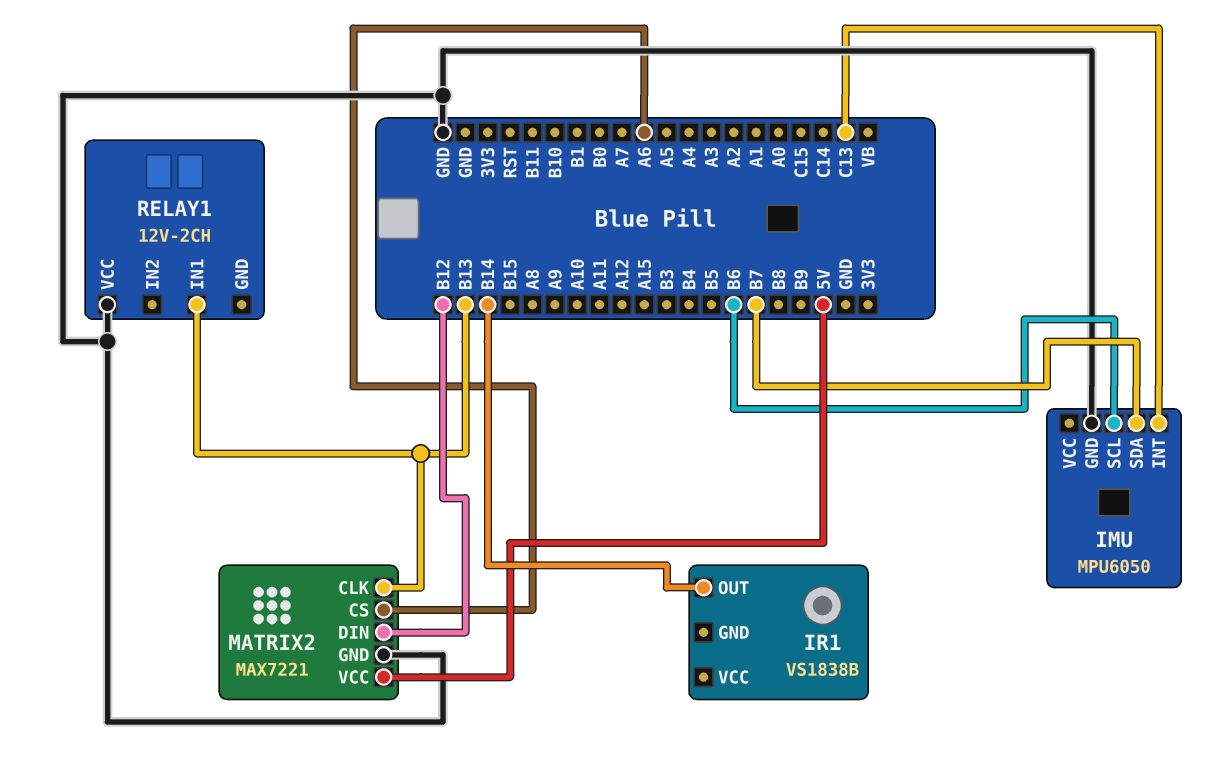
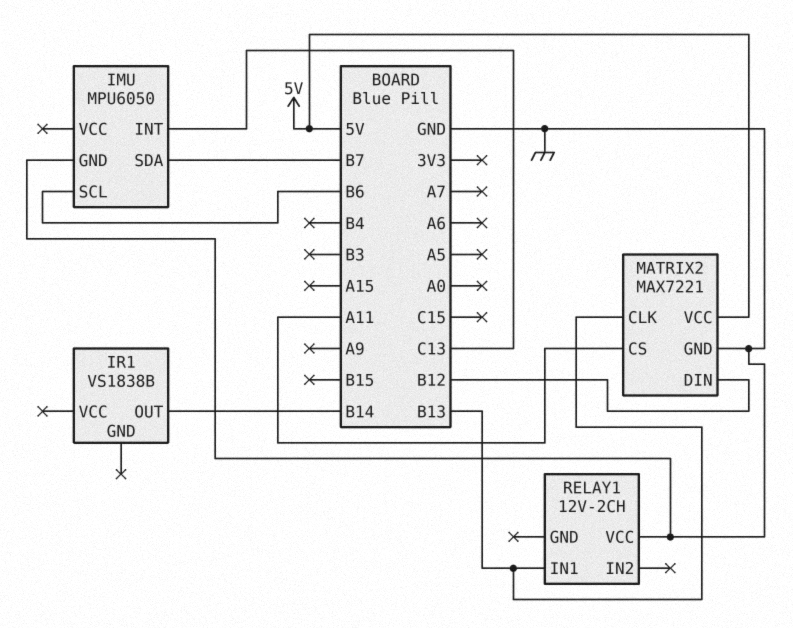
MATRIX2 pin CS: A6 -> A11

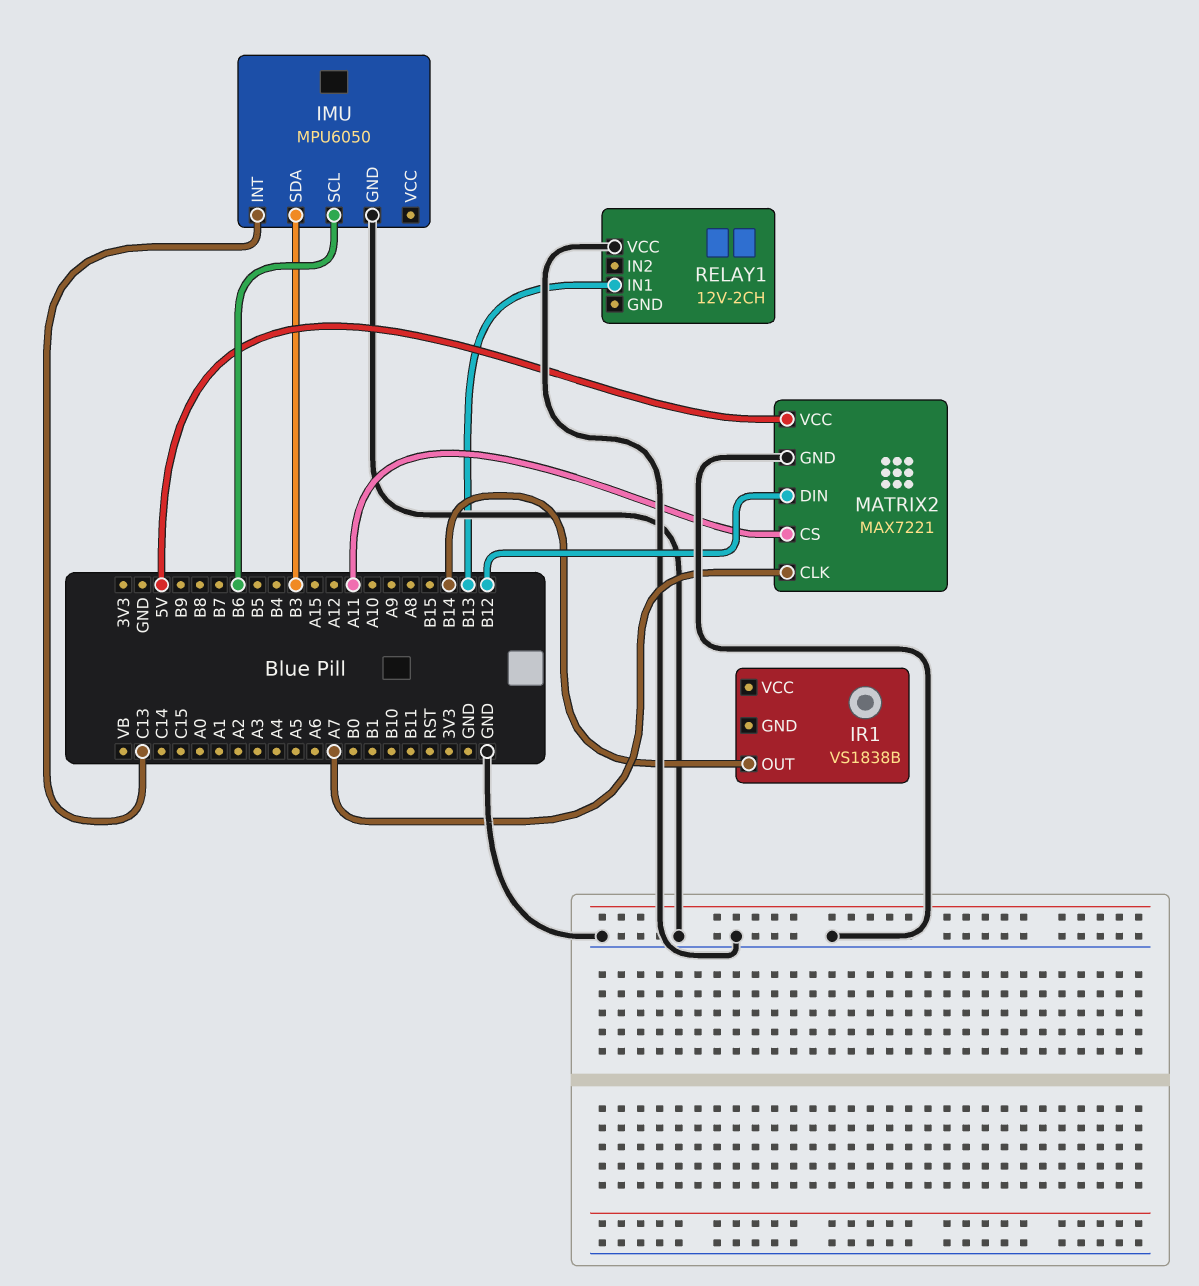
IMU pin SDA: B7 -> B3
MATRIX2 pin CLK: B13 -> A7

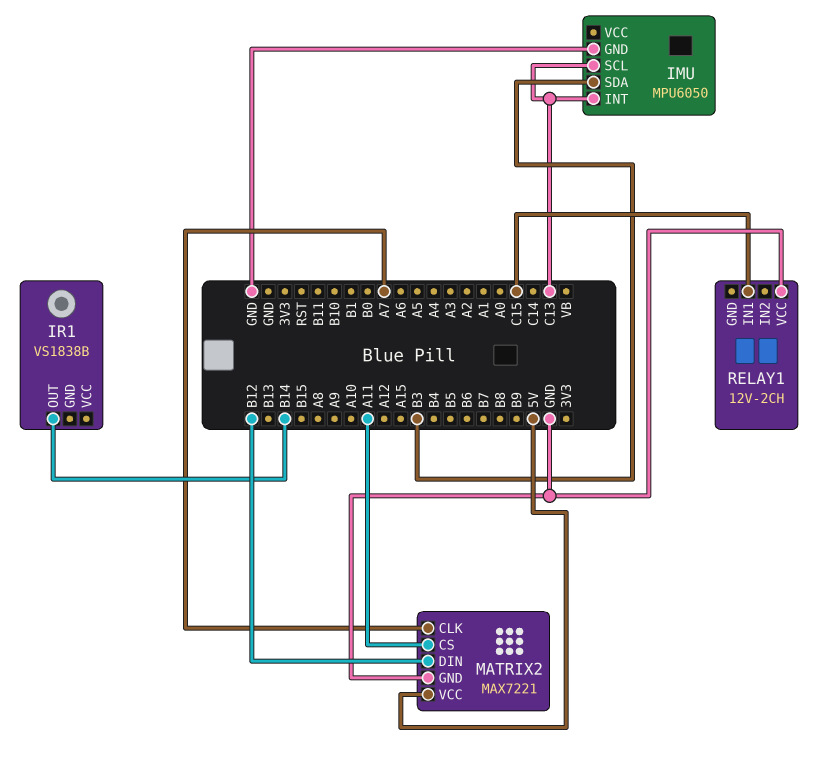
IMU pin SCL: B6 -> C13
RELAY1 pin IN1: B13 -> C15

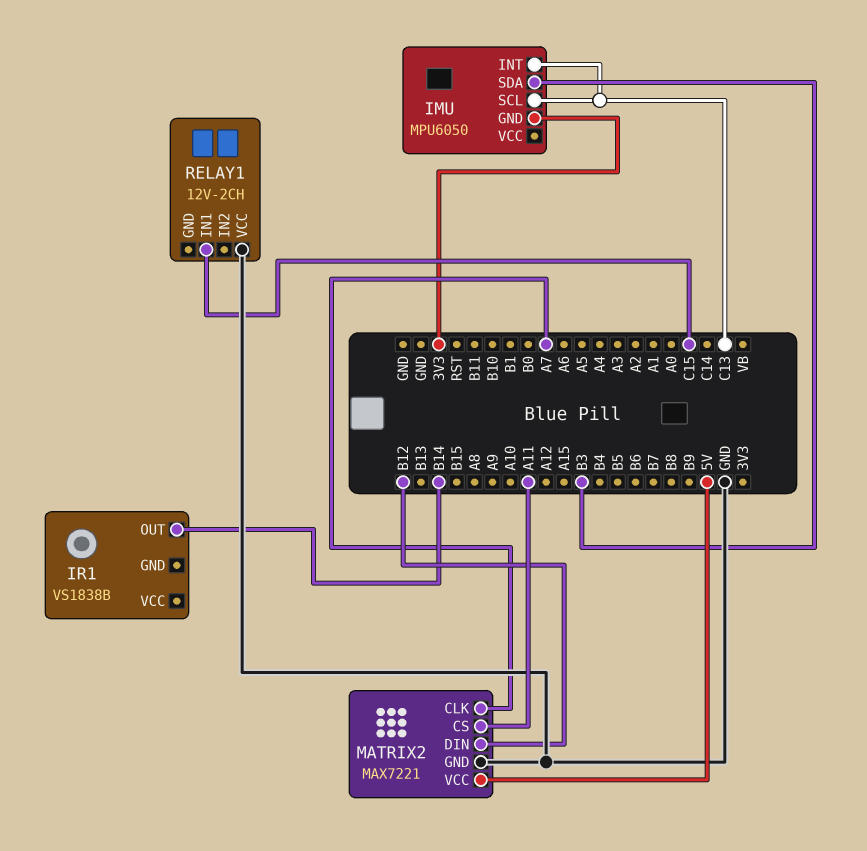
IMU pin GND: GND -> 3V3

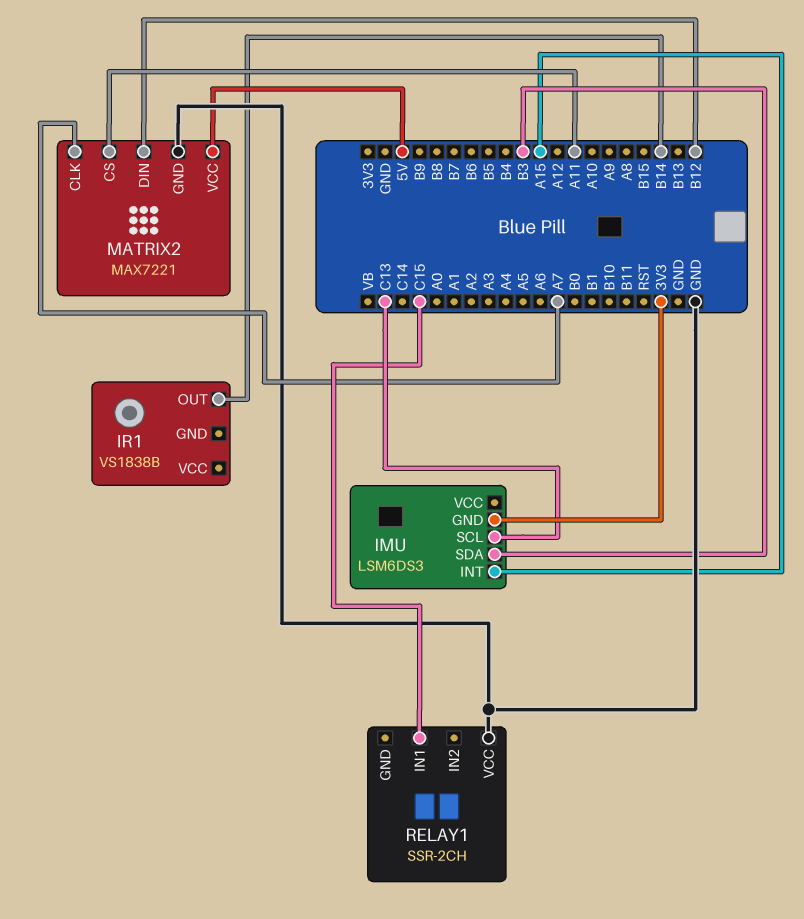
IMU: MPU6050 -> LSM6DS3
IMU pin INT: C13 -> A15
RELAY1: 12V-2CH -> SSR-2CH

